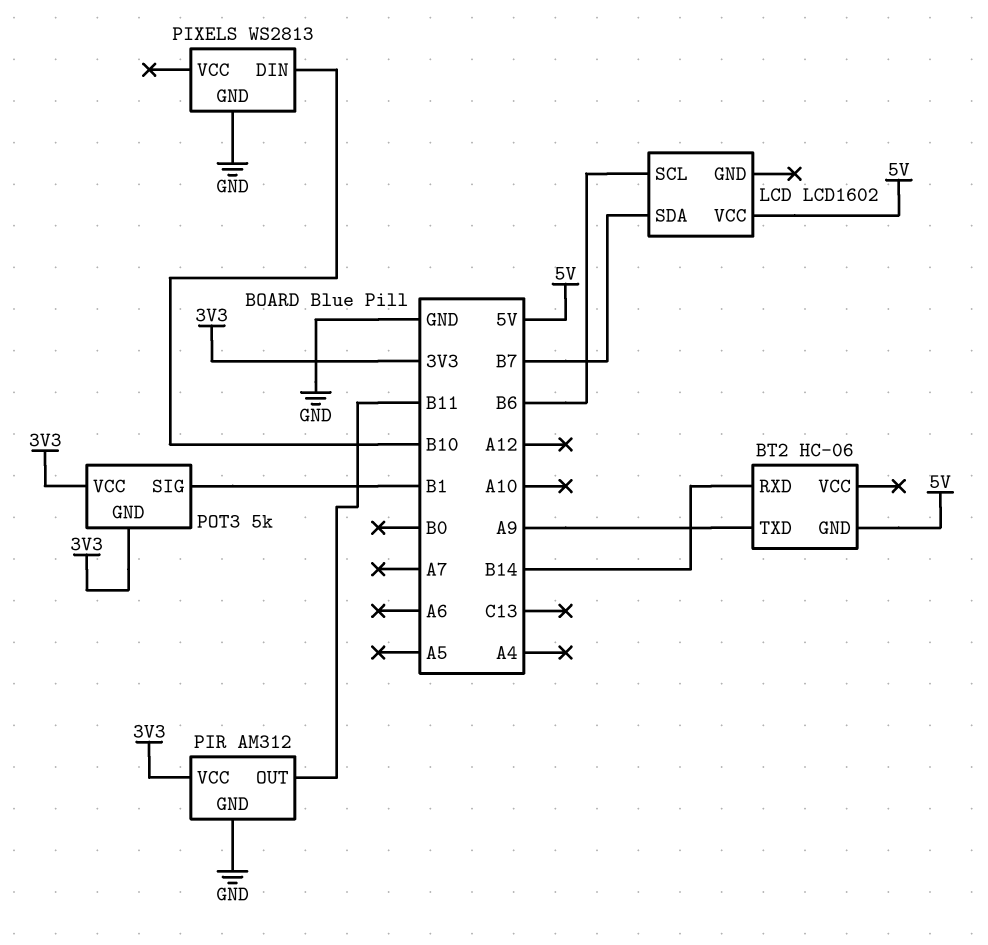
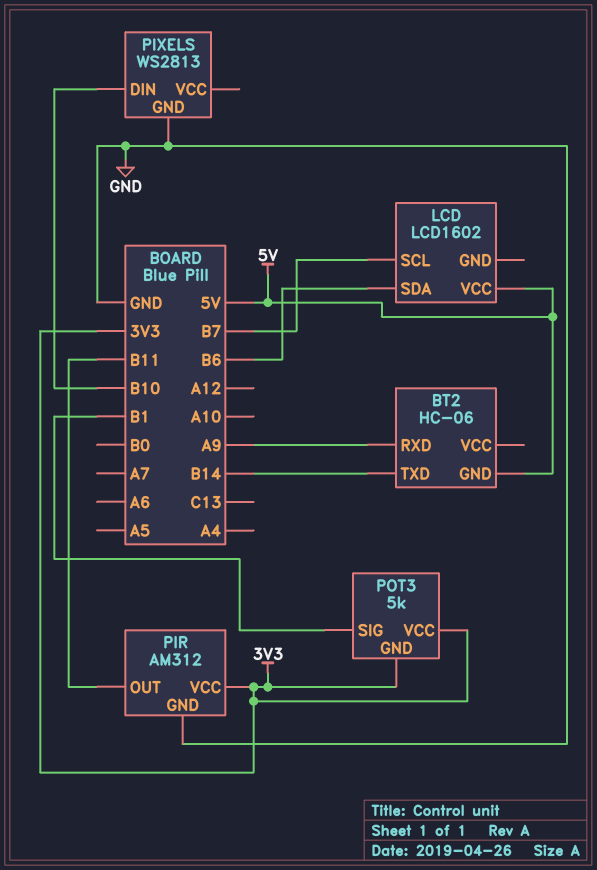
BT2 pin RXD: B14 -> A9
BT2 pin TXD: A9 -> B14
LCD pin SCL: B6 -> B7
LCD pin SDA: B7 -> B6

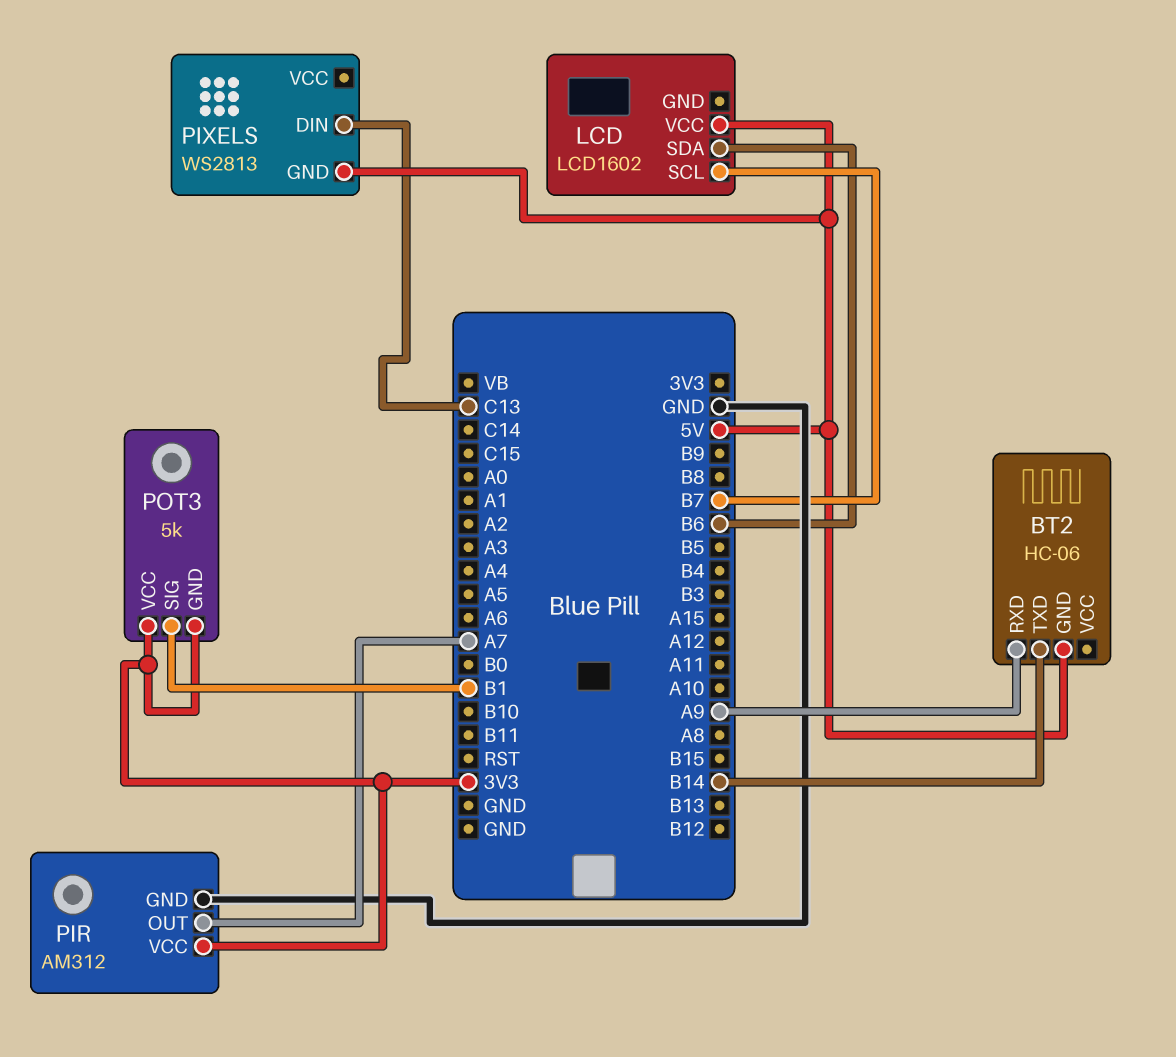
PIR pin OUT: B11 -> A7
PIXELS pin DIN: B10 -> C13
PIXELS pin GND: GND -> 5V

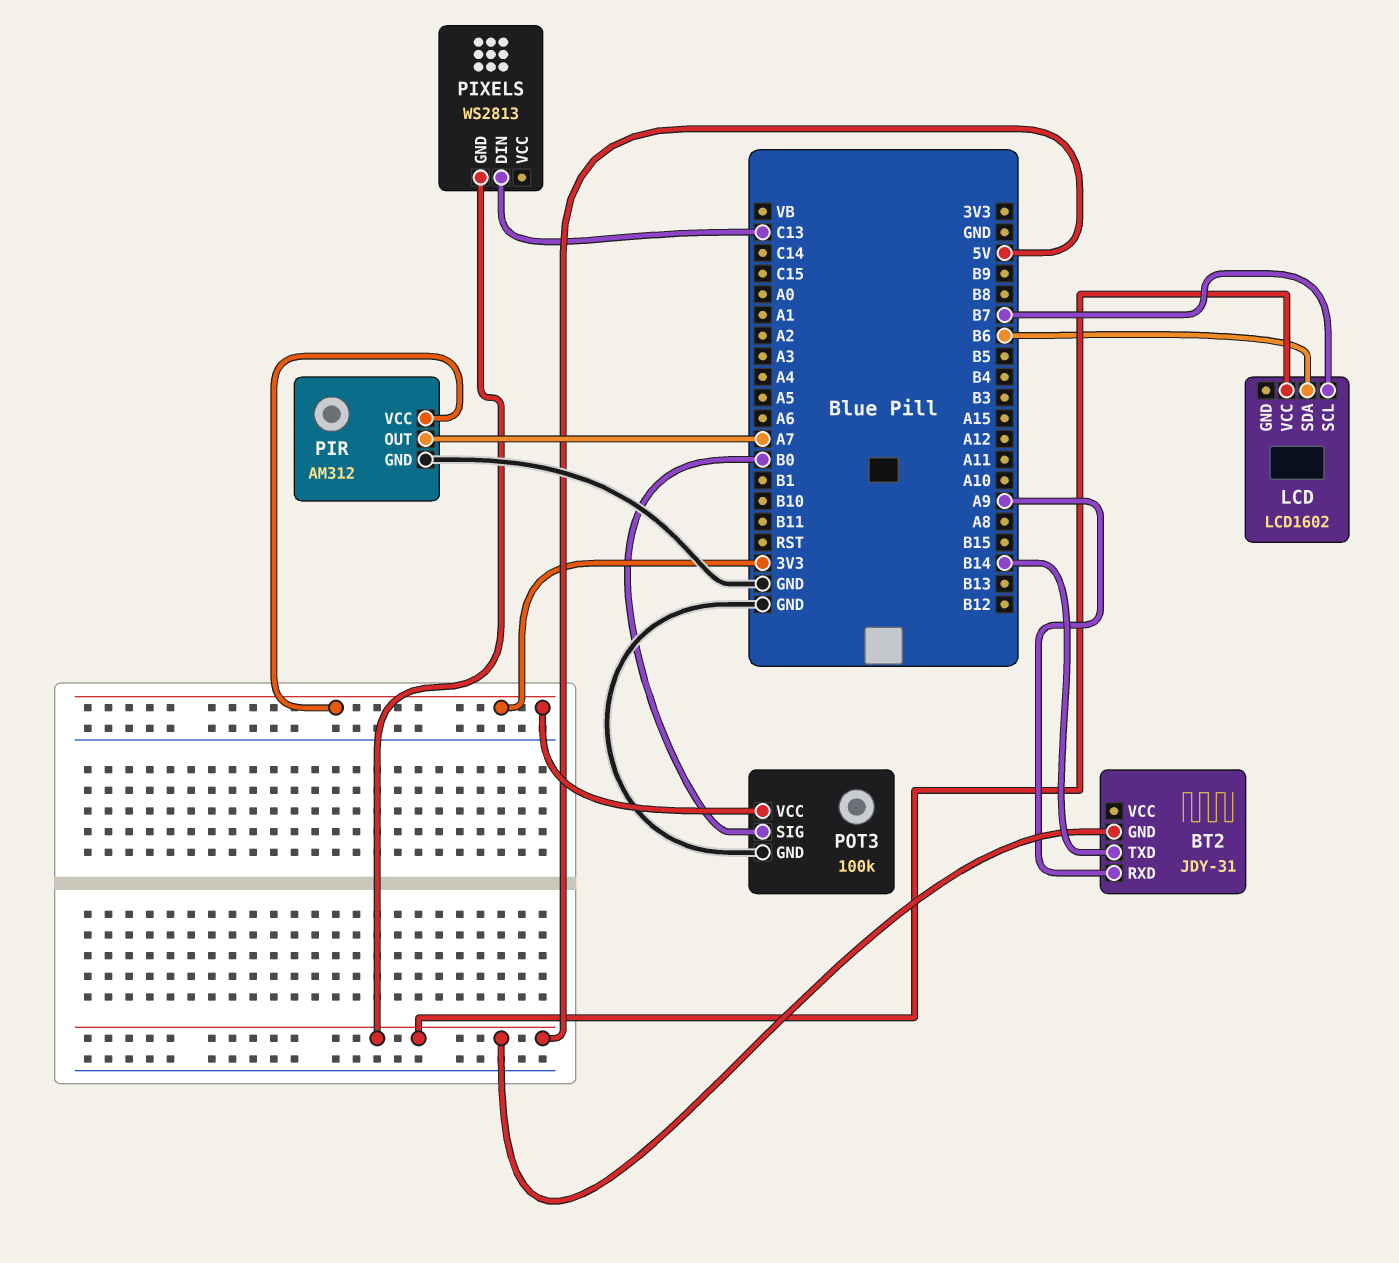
BT2: HC-06 -> JDY-31
POT3: 5k -> 100k
POT3 pin GND: 3V3 -> GND
POT3 pin SIG: B1 -> B0

